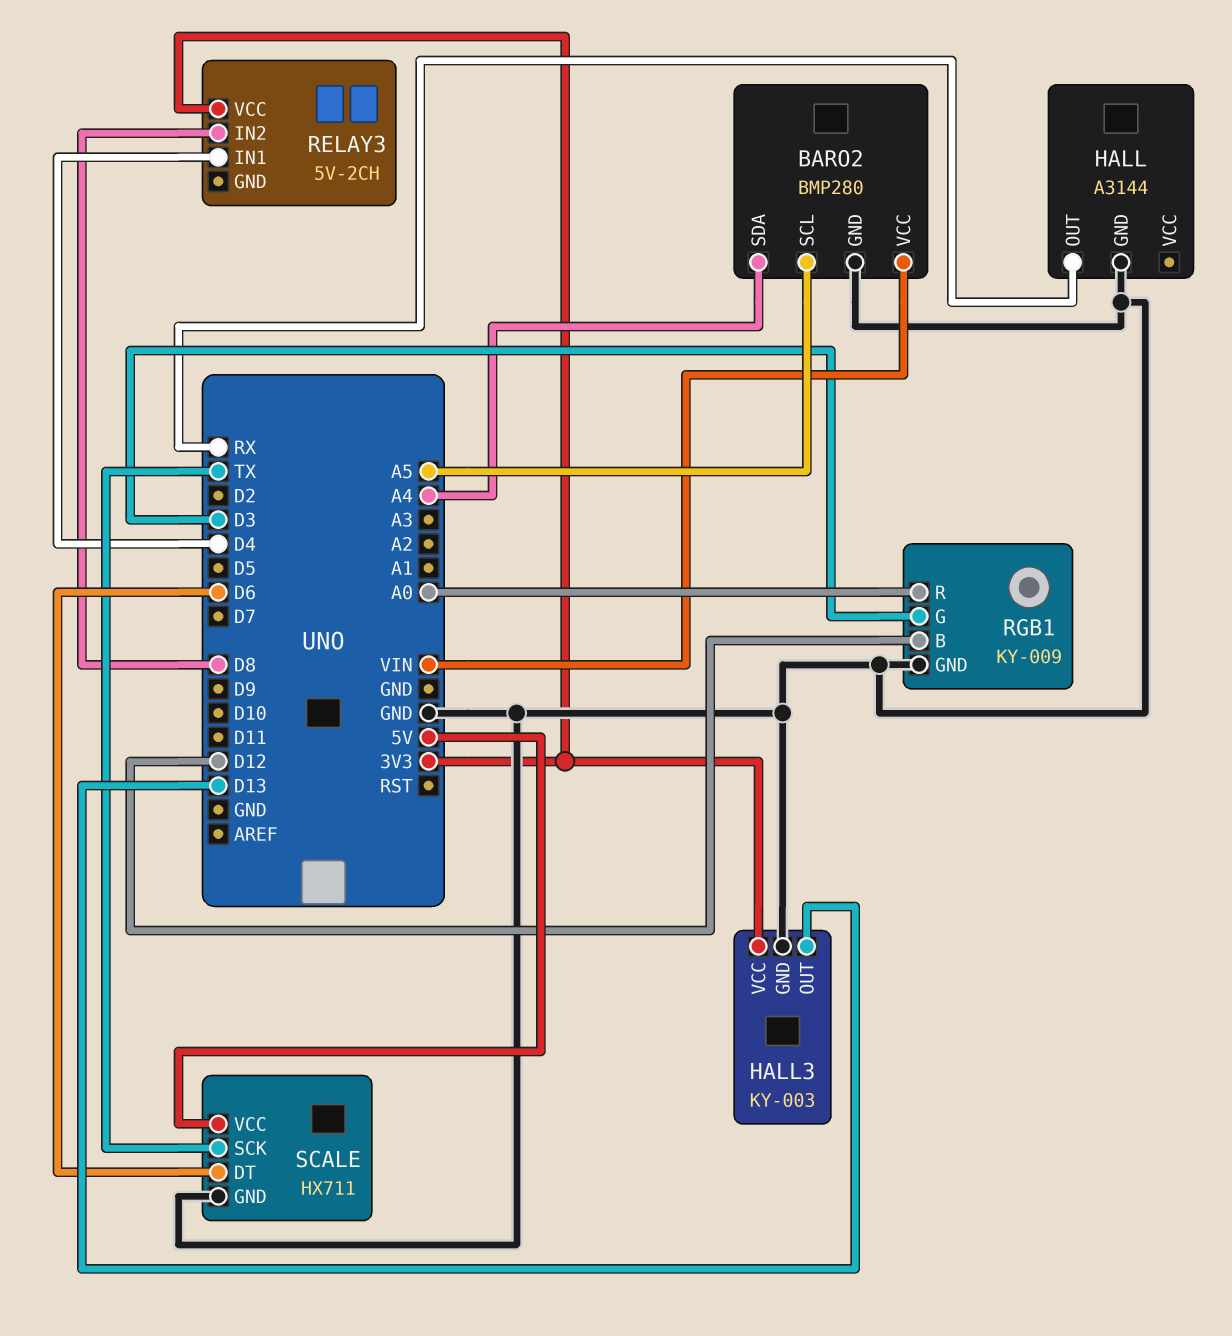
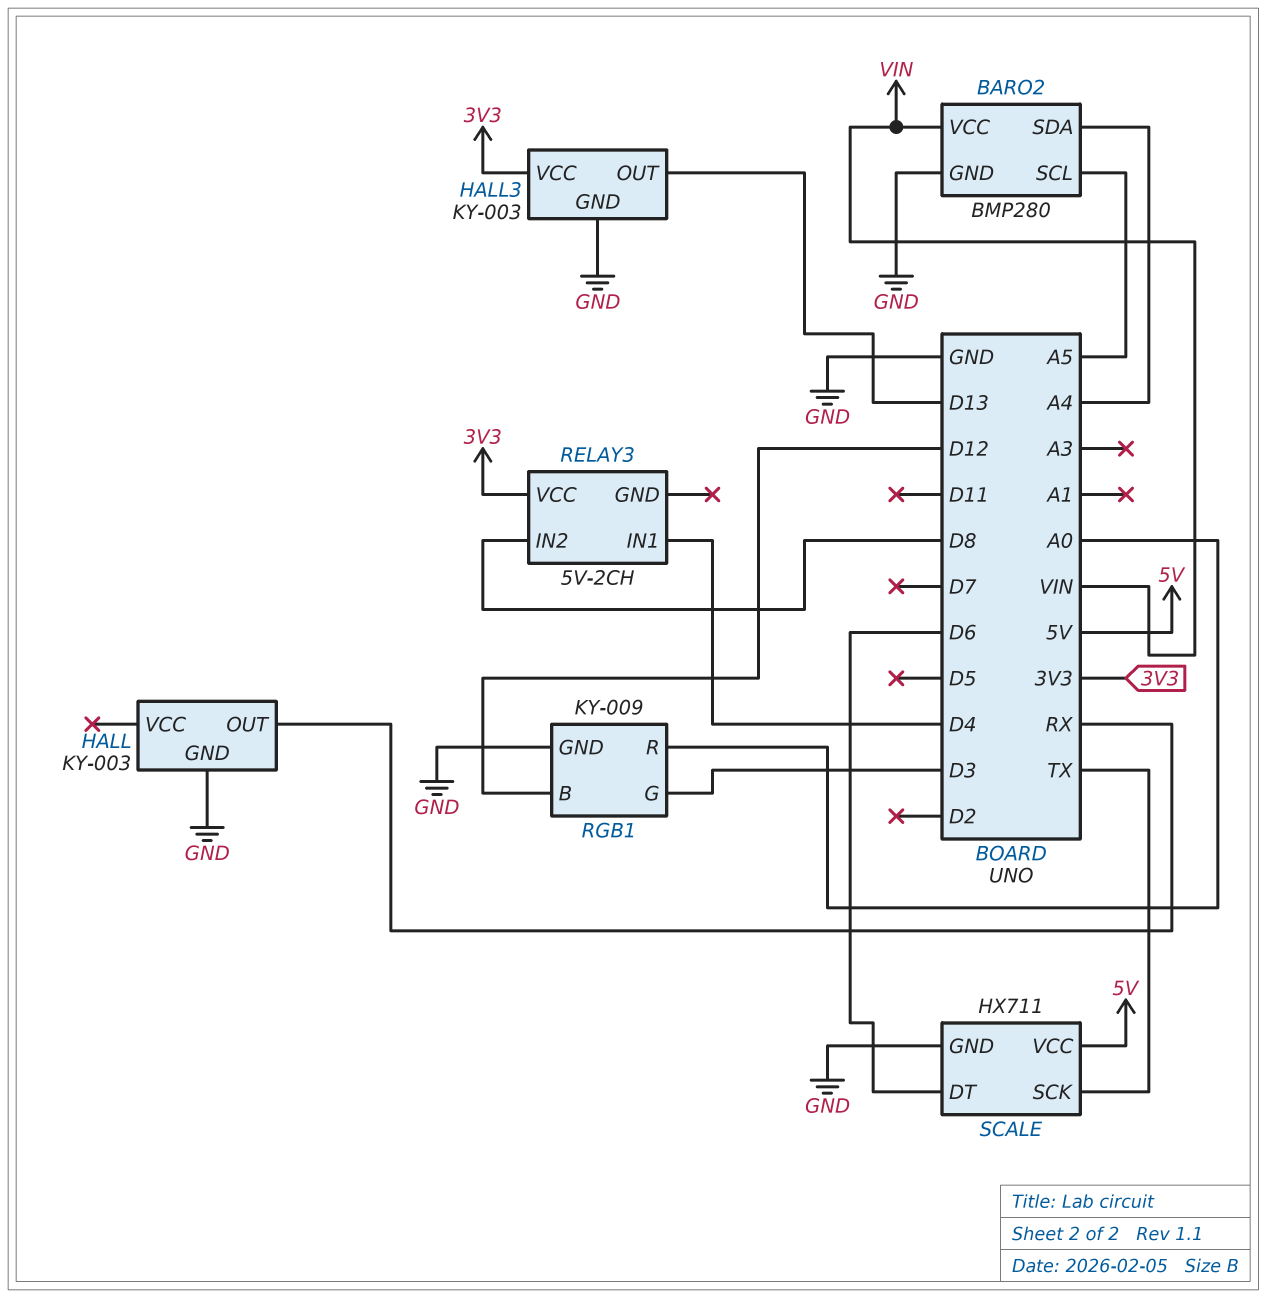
HALL: A3144 -> KY-003

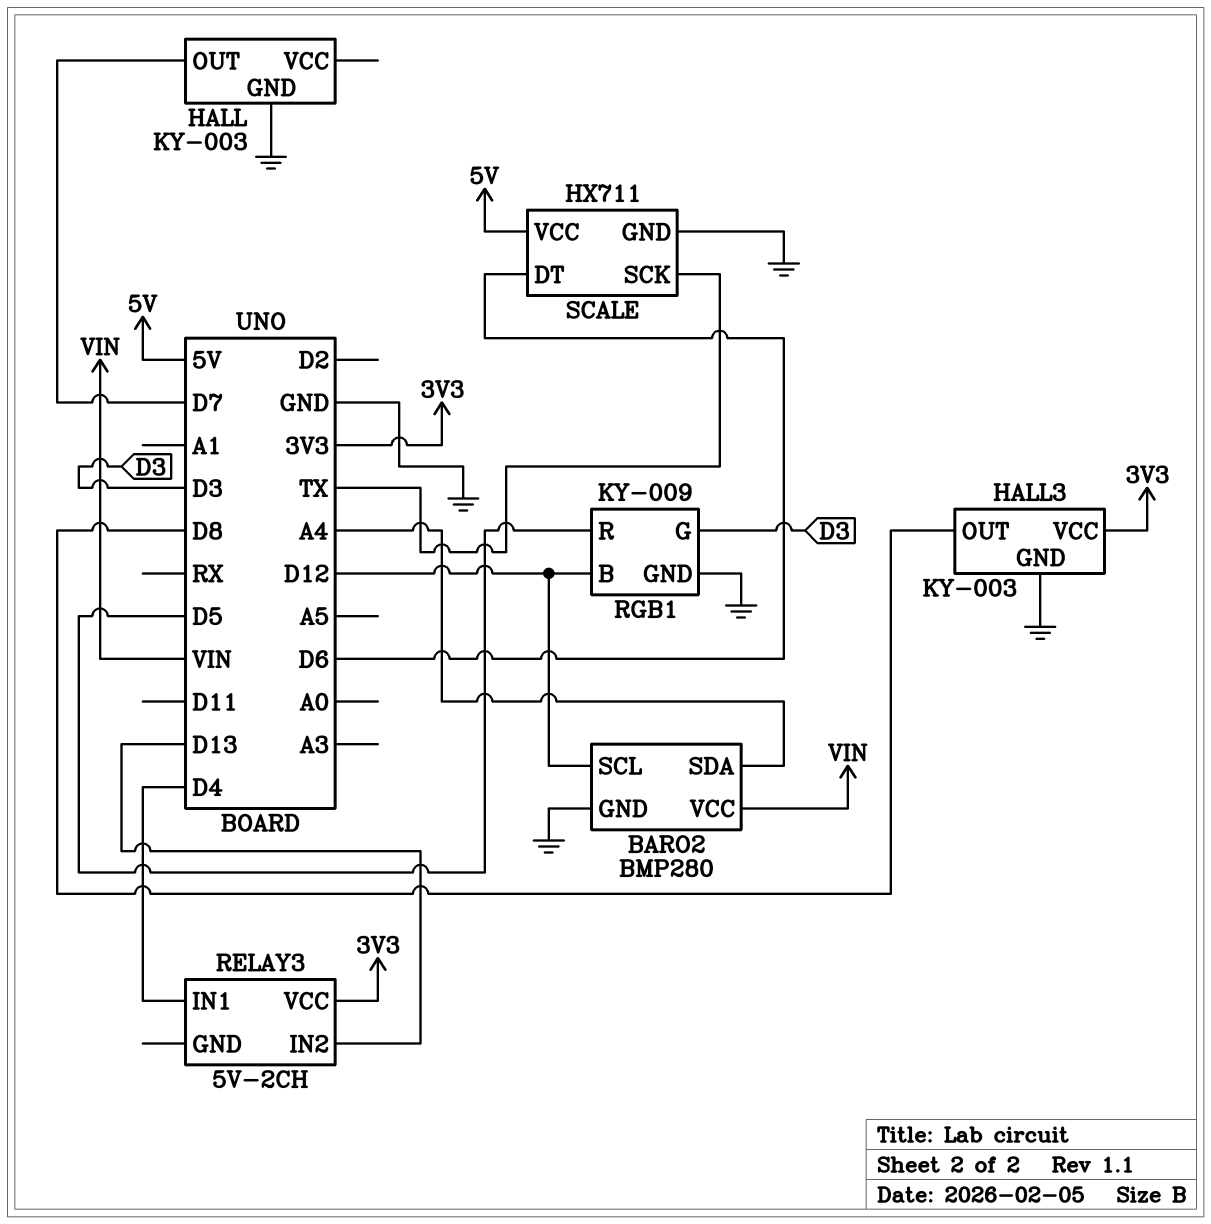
BARO2 pin SCL: A5 -> D12
HALL pin OUT: RX -> D7
HALL3 pin OUT: D13 -> D8
RELAY3 pin IN2: D8 -> D13
RGB1 pin R: A0 -> D5

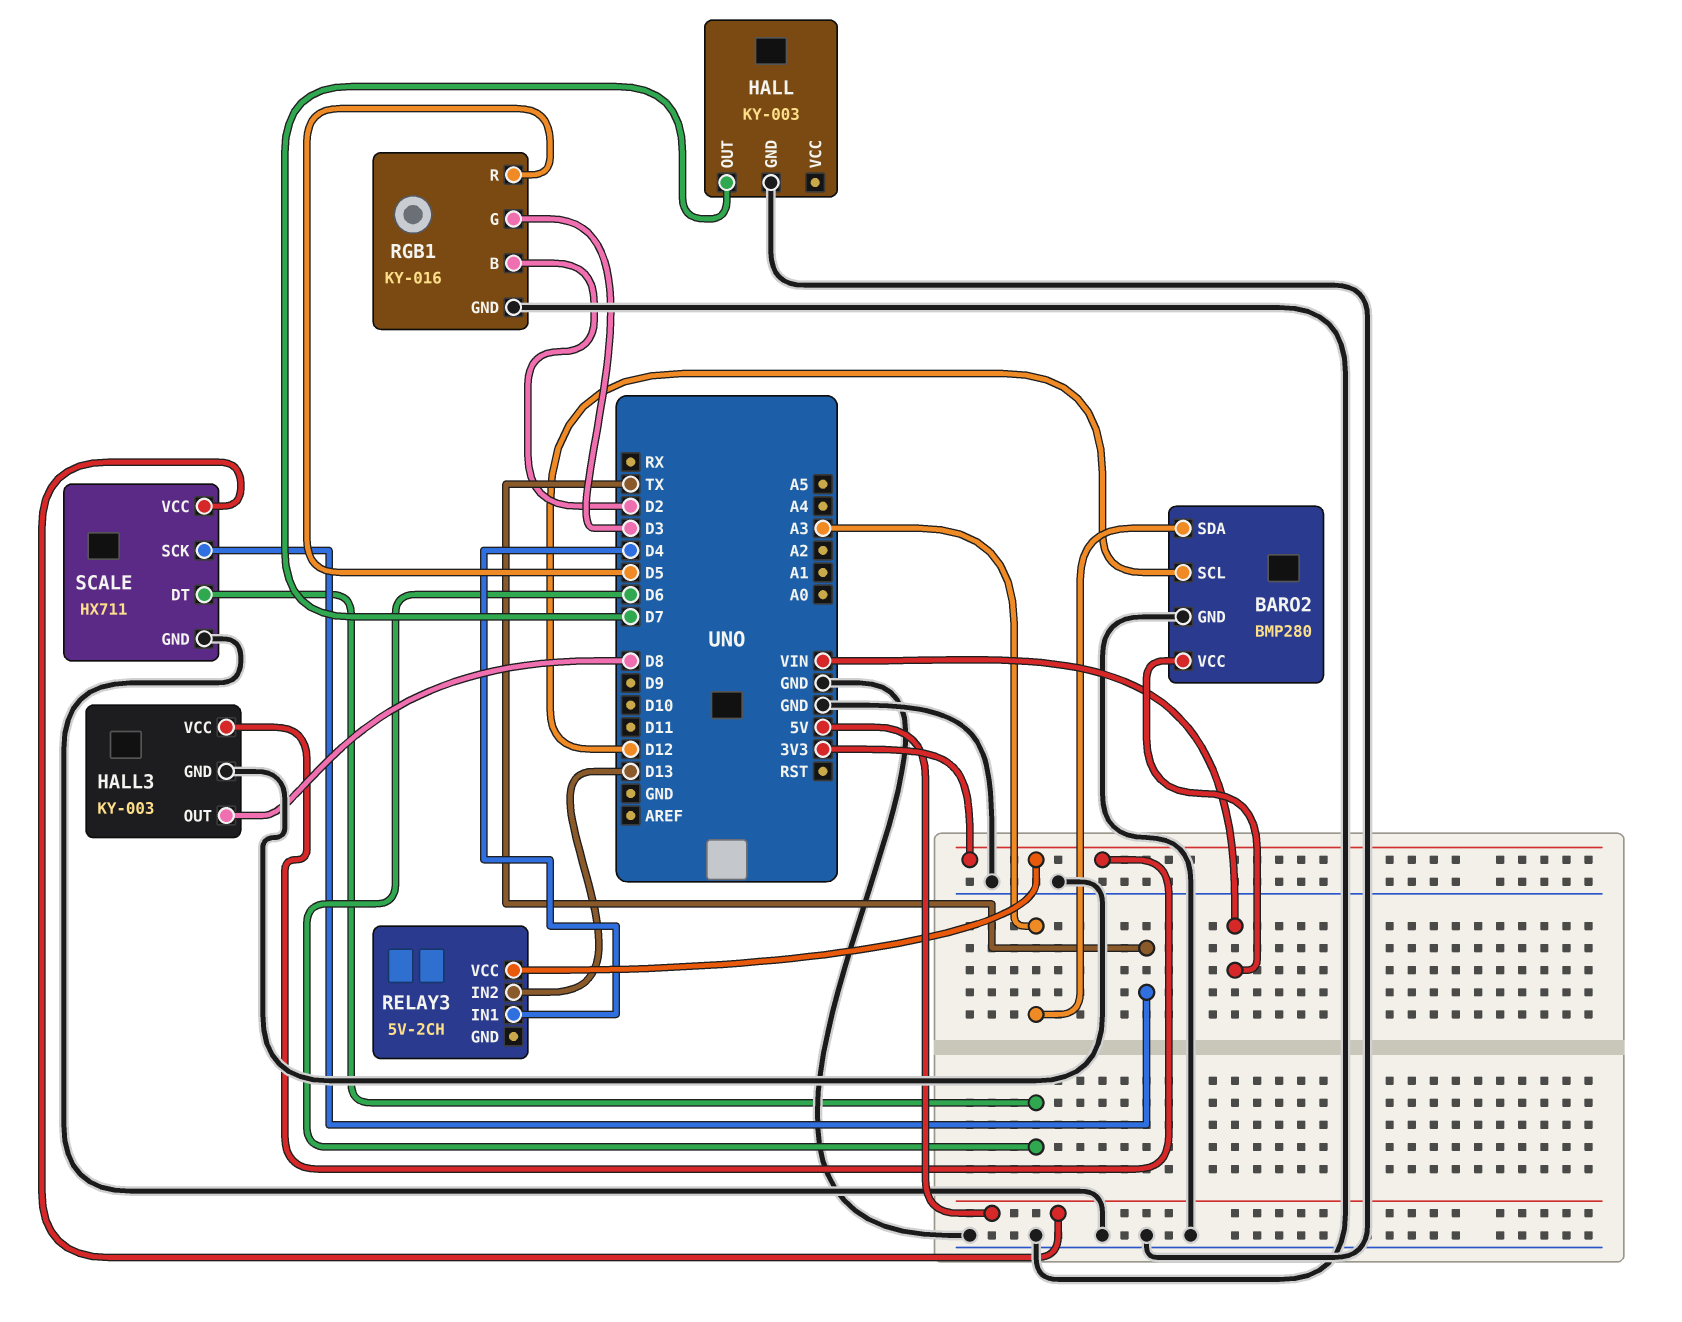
BARO2 pin SDA: A4 -> A3
RGB1: KY-009 -> KY-016
RGB1 pin B: D12 -> D2

